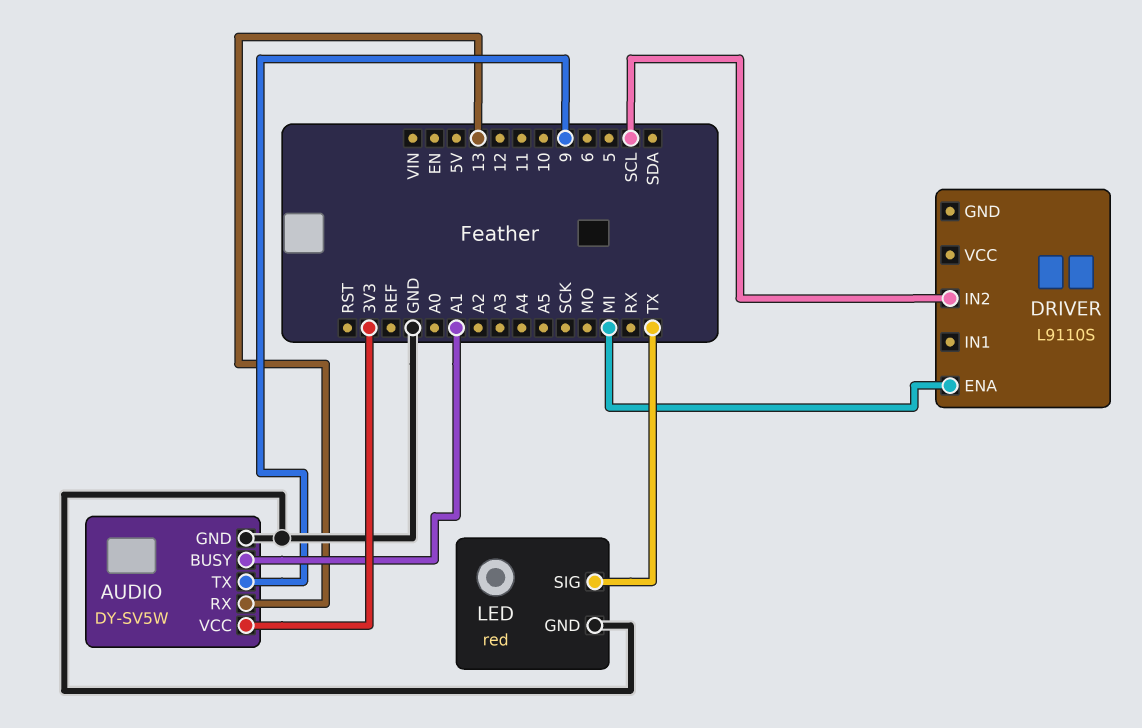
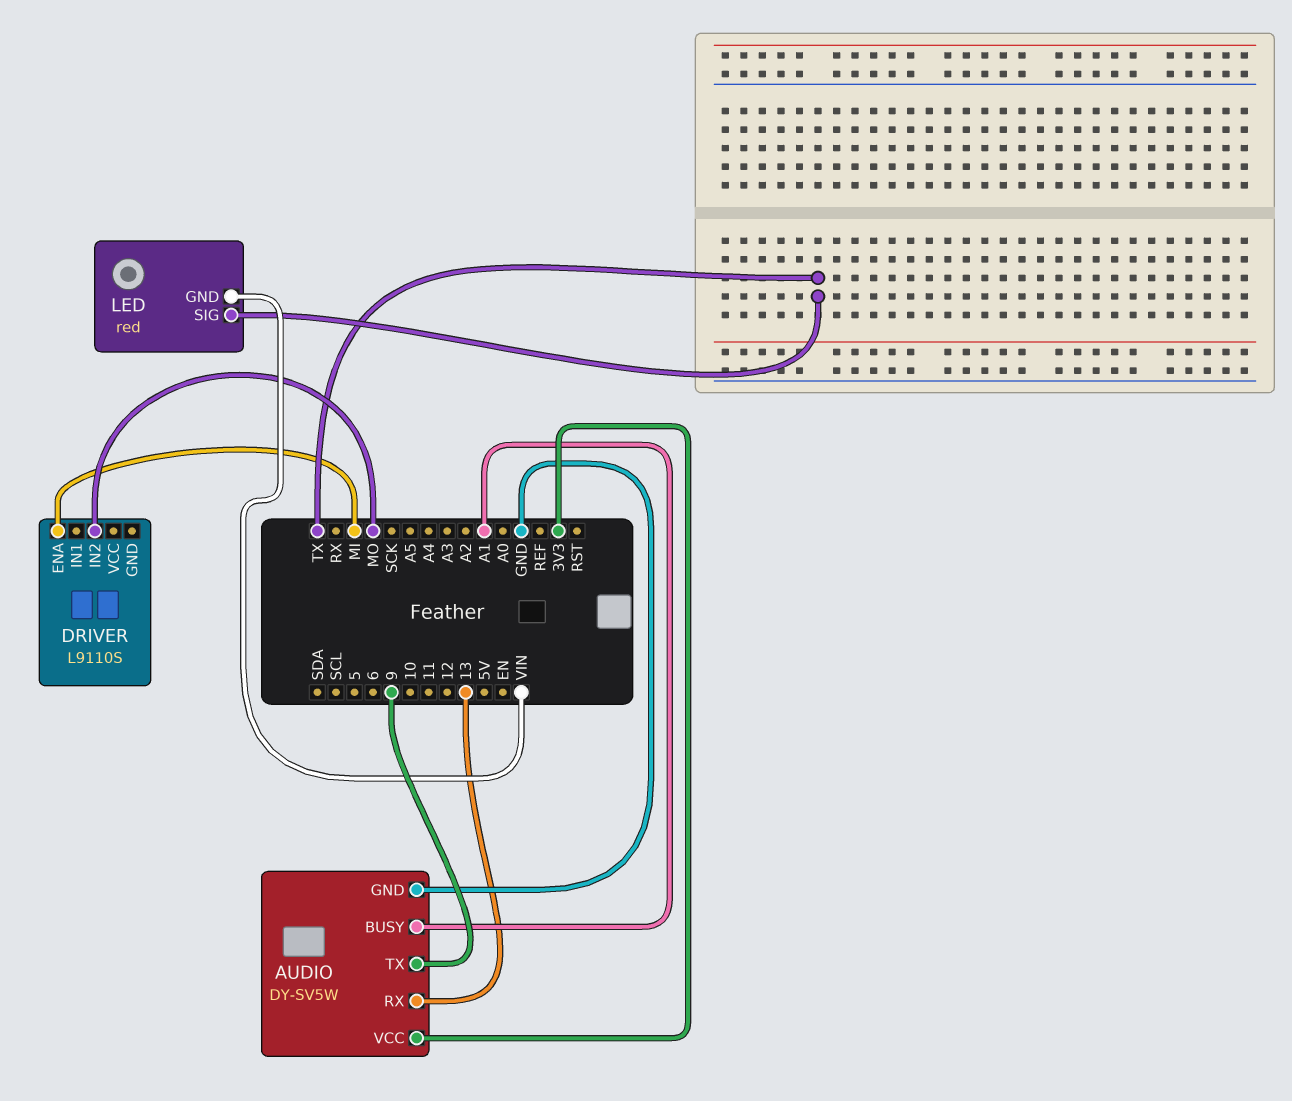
DRIVER pin IN2: SCL -> MO
LED pin GND: GND -> VIN

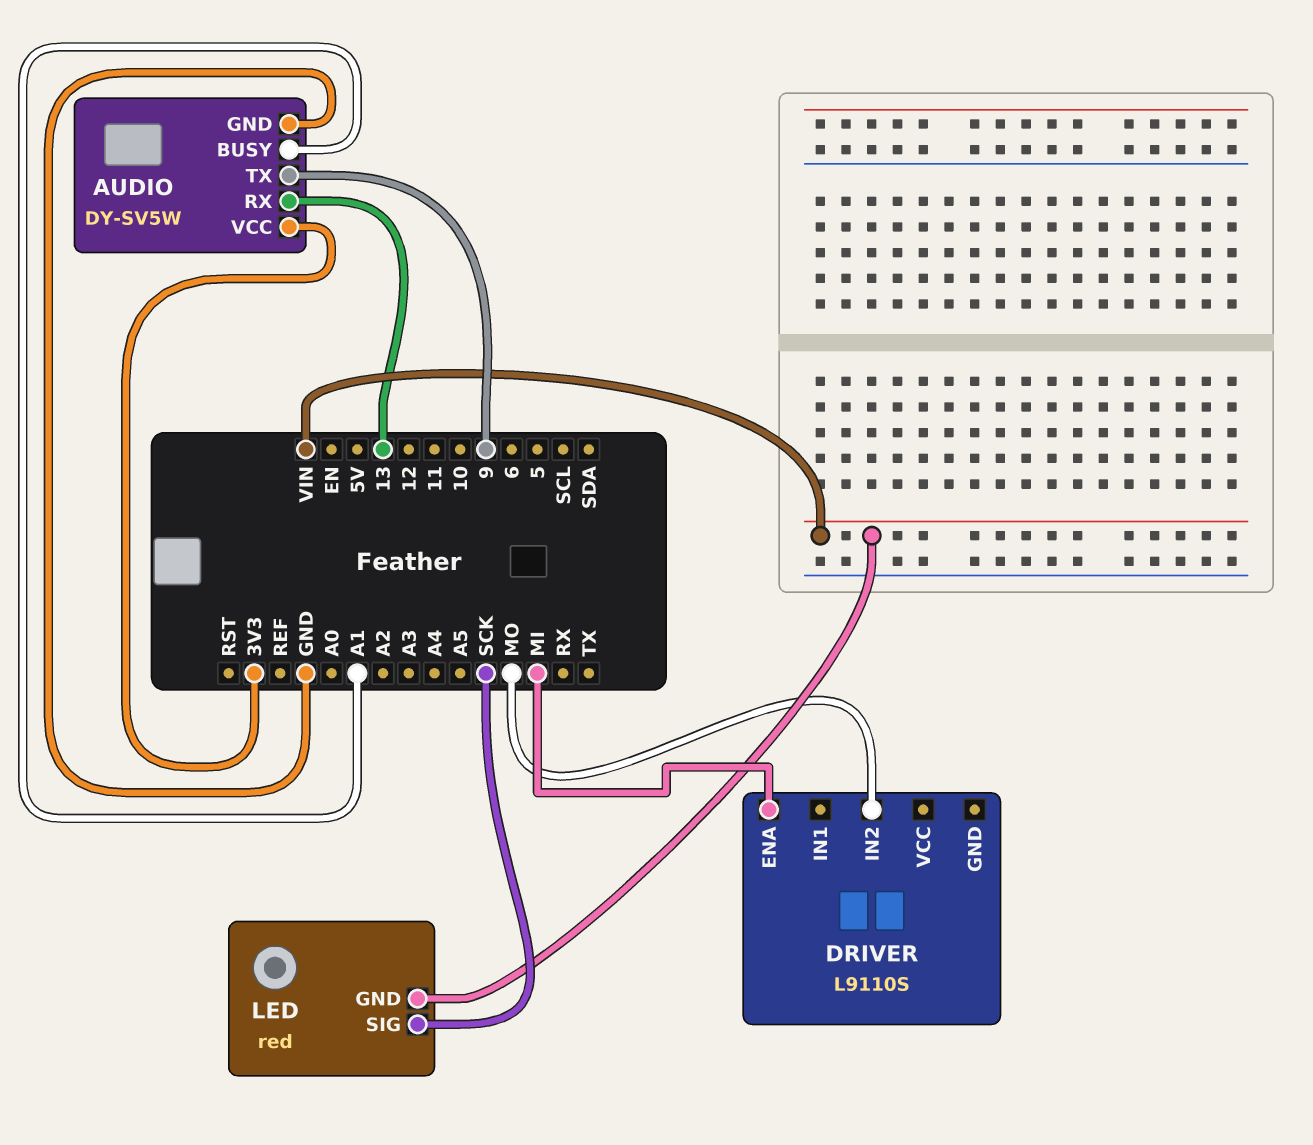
LED pin SIG: TX -> SCK

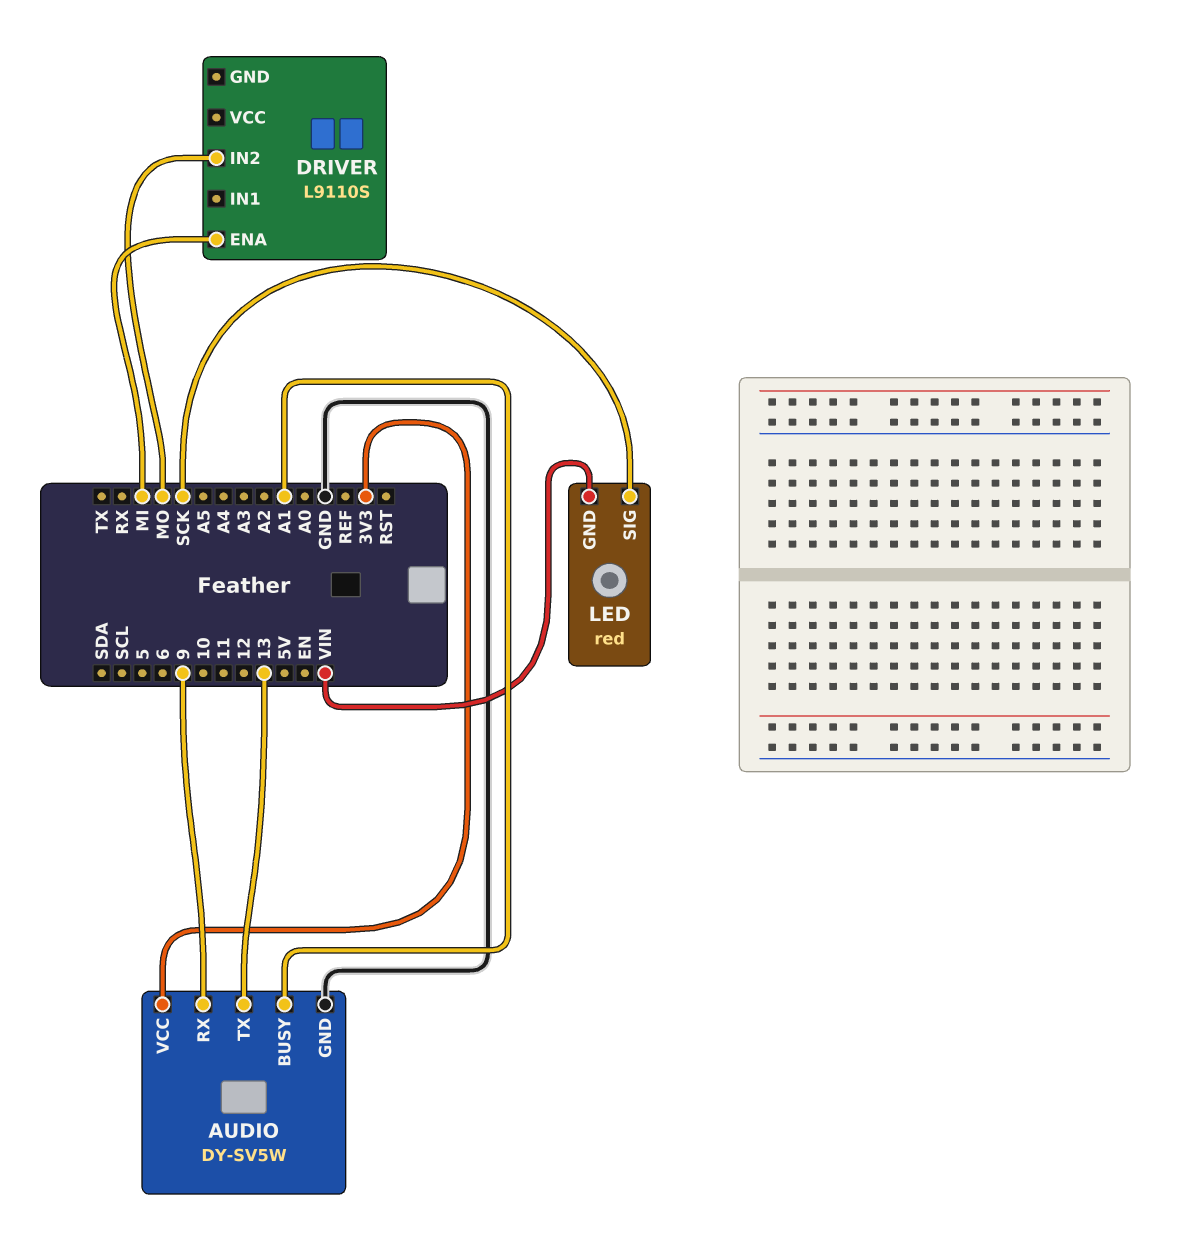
AUDIO pin RX: 13 -> 9
AUDIO pin TX: 9 -> 13

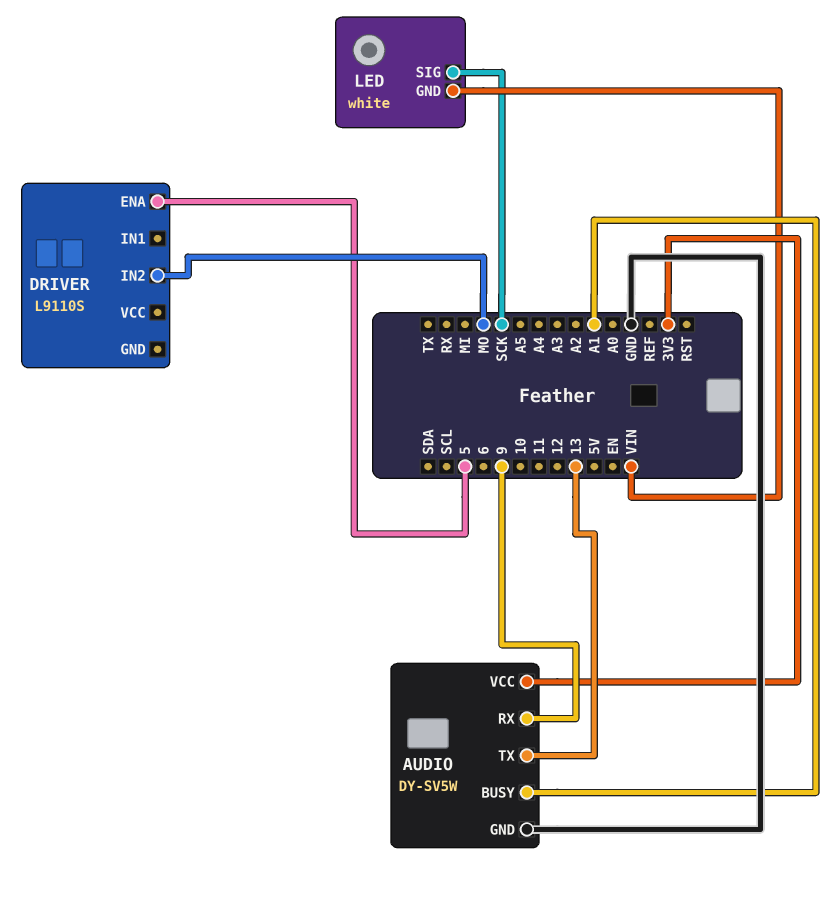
DRIVER pin ENA: MI -> 5
LED: red -> white

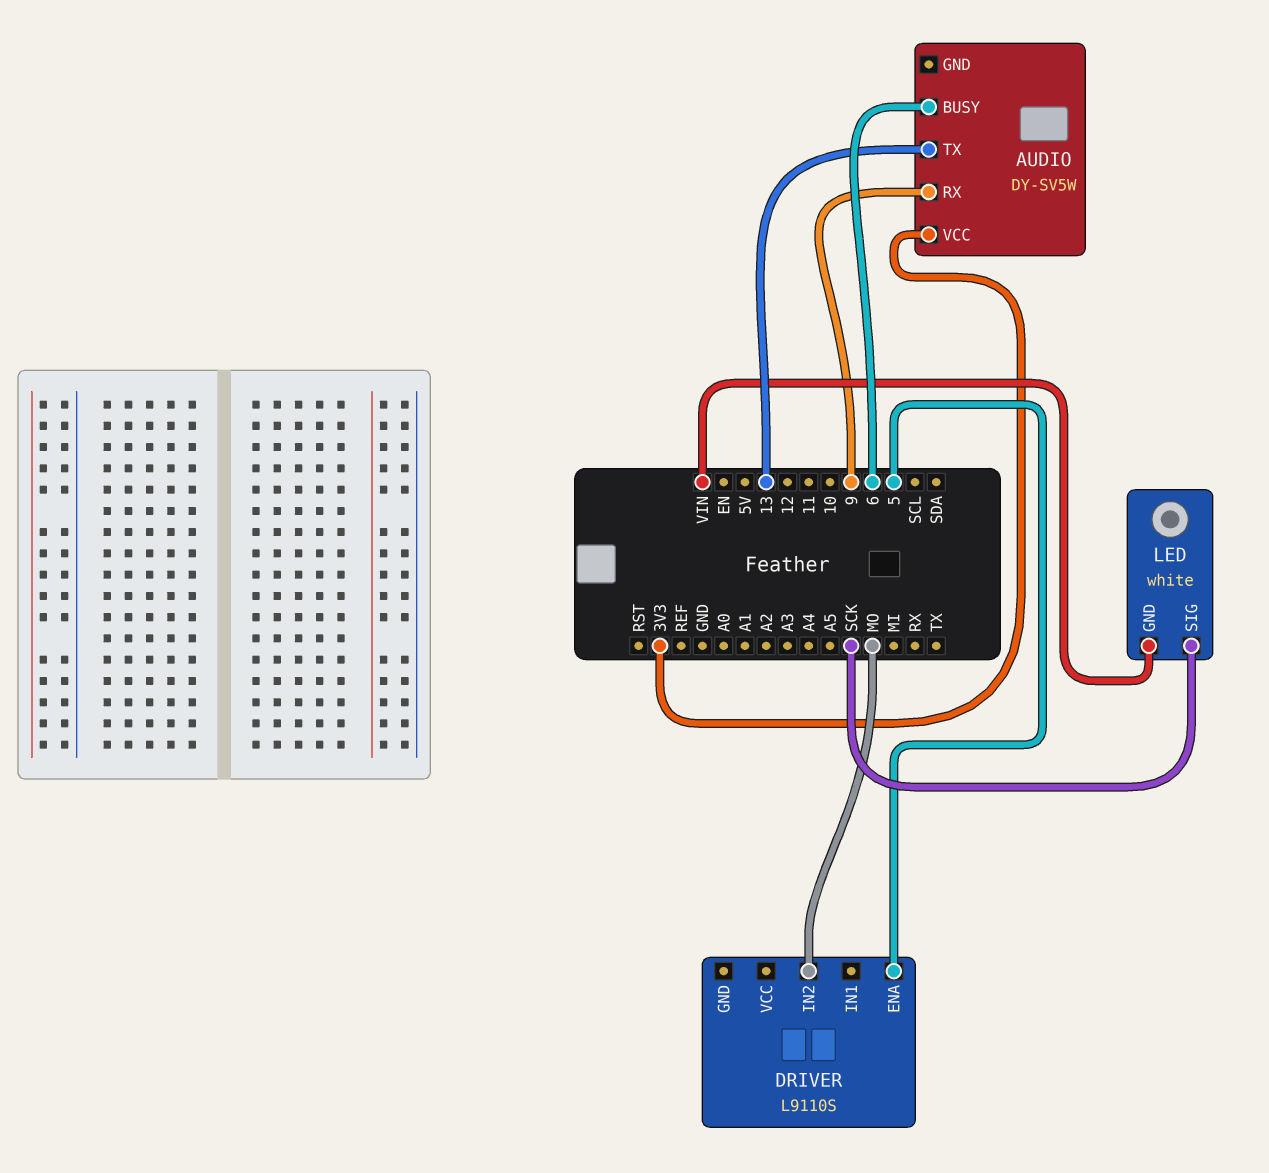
AUDIO pin BUSY: A1 -> 6
AUDIO pin GND: GND -> none

